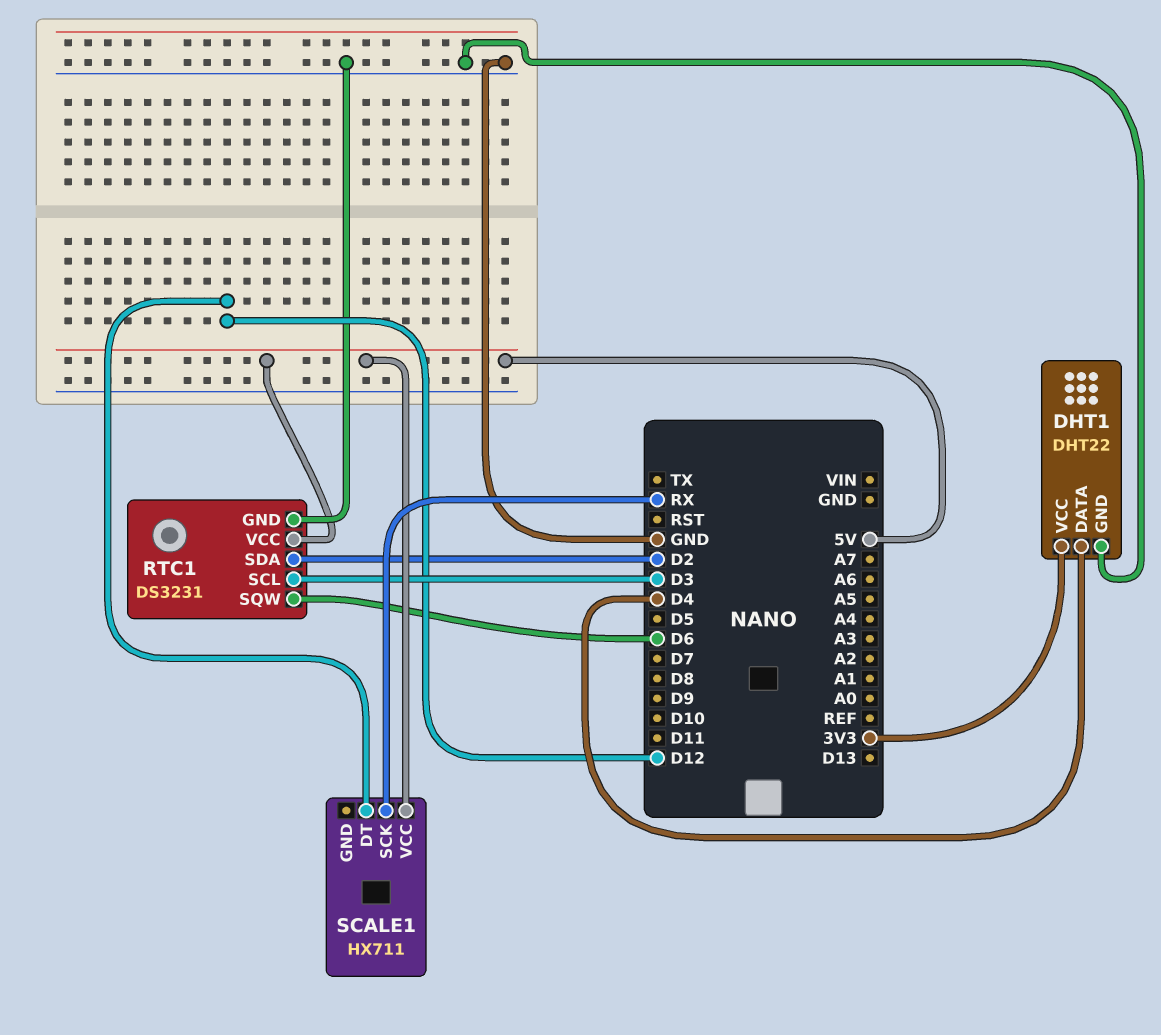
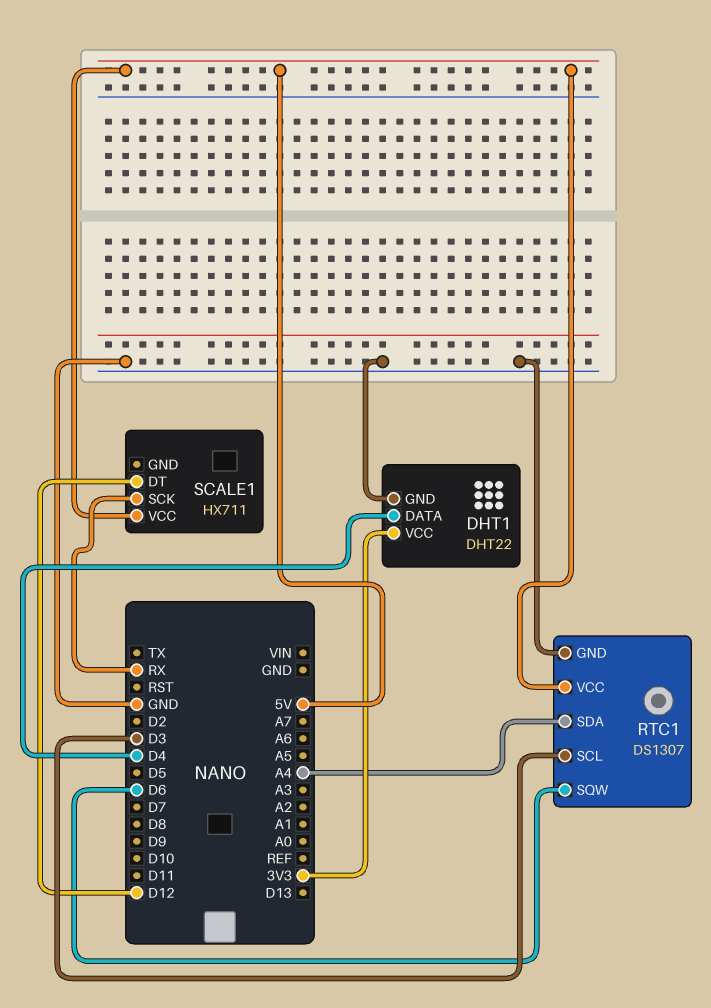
RTC1: DS3231 -> DS1307
RTC1 pin SDA: D2 -> A4

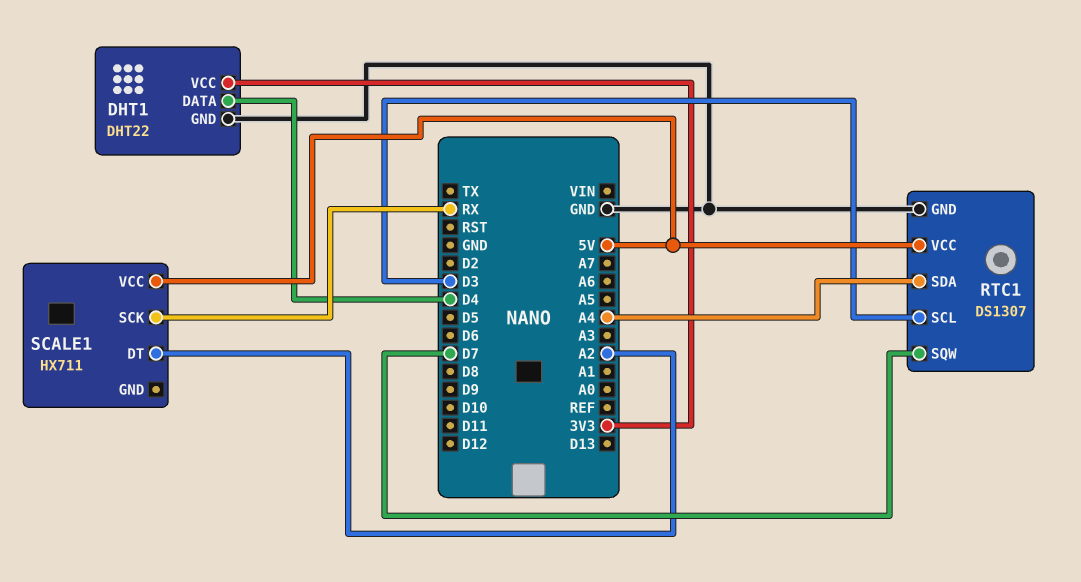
RTC1 pin SQW: D6 -> D7
SCALE1 pin DT: D12 -> A2

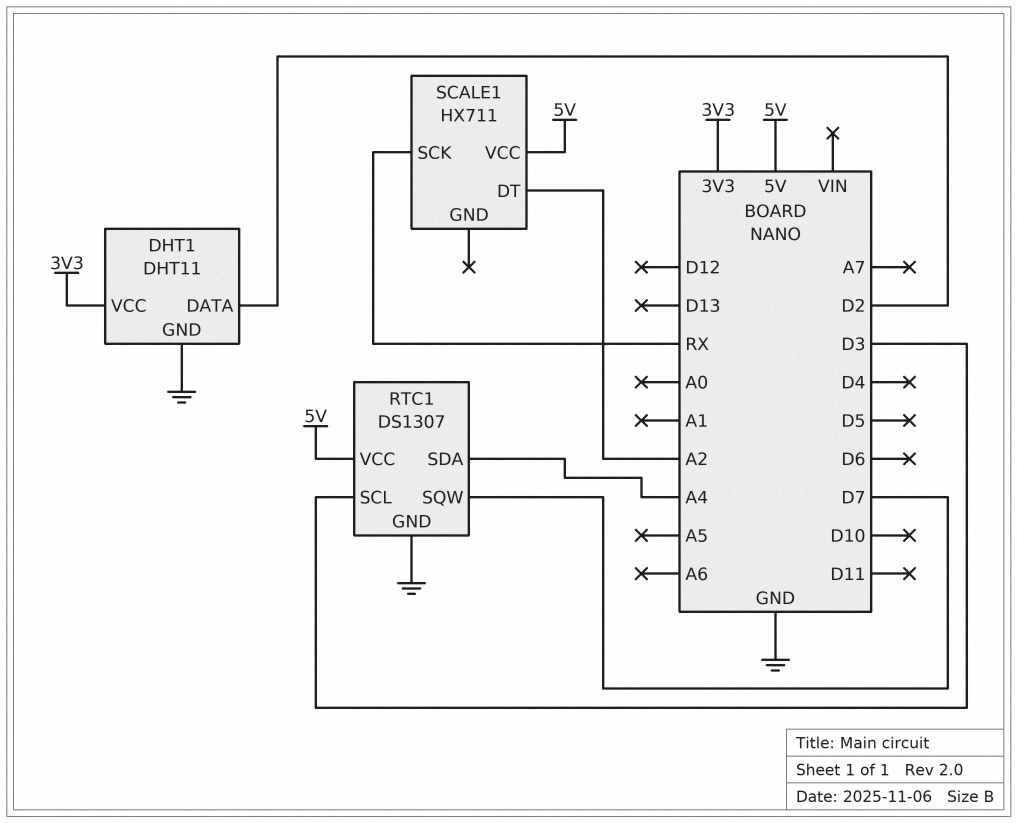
DHT1: DHT22 -> DHT11
DHT1 pin DATA: D4 -> D2

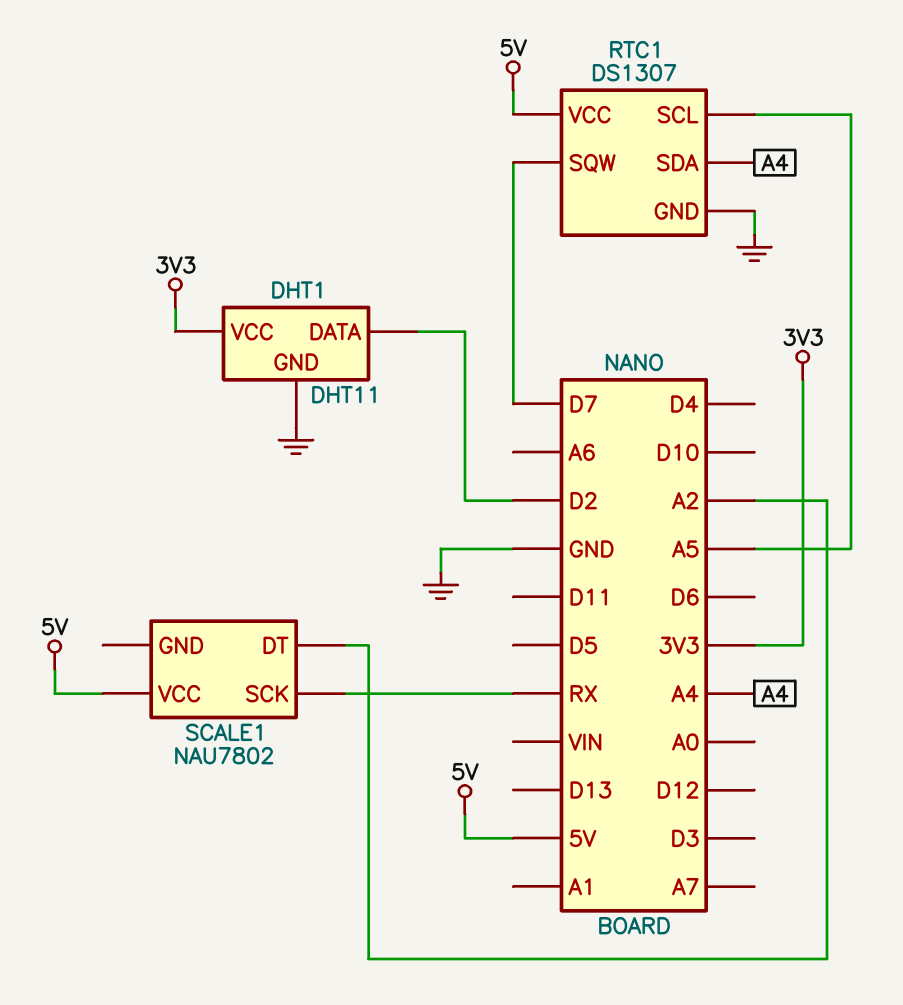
RTC1 pin SCL: D3 -> A5
SCALE1: HX711 -> NAU7802

